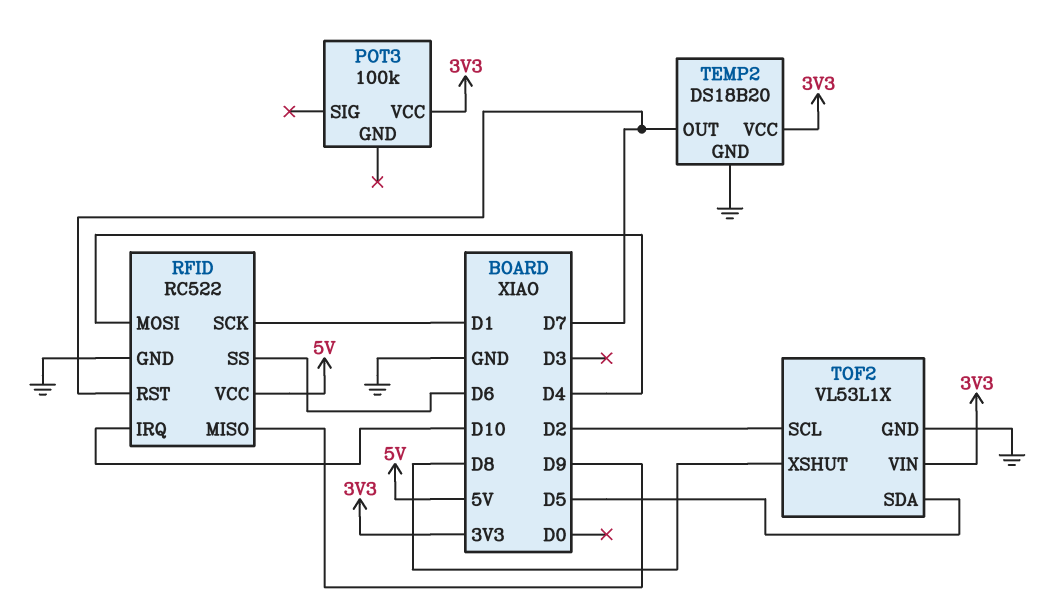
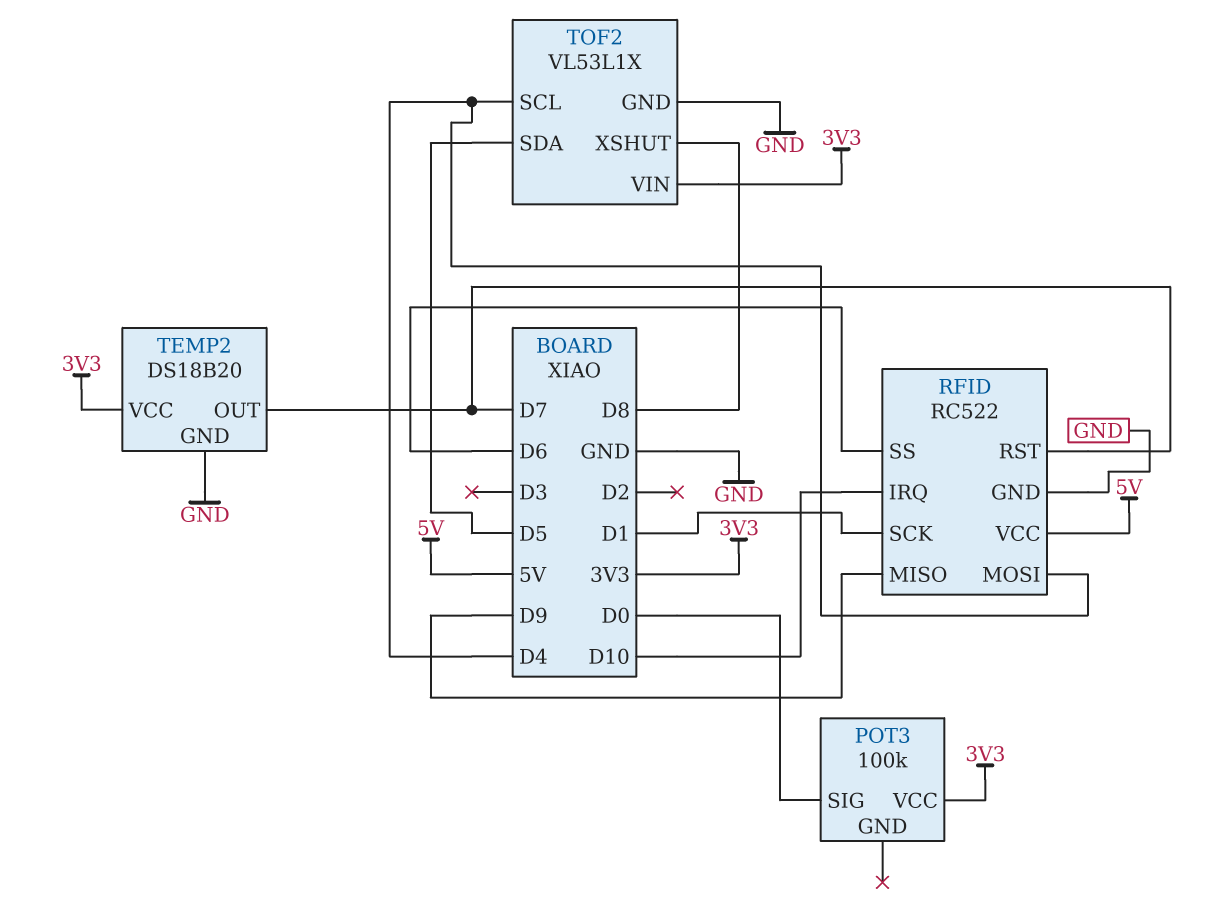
POT3 pin SIG: none -> D0
TOF2 pin SCL: D2 -> D4

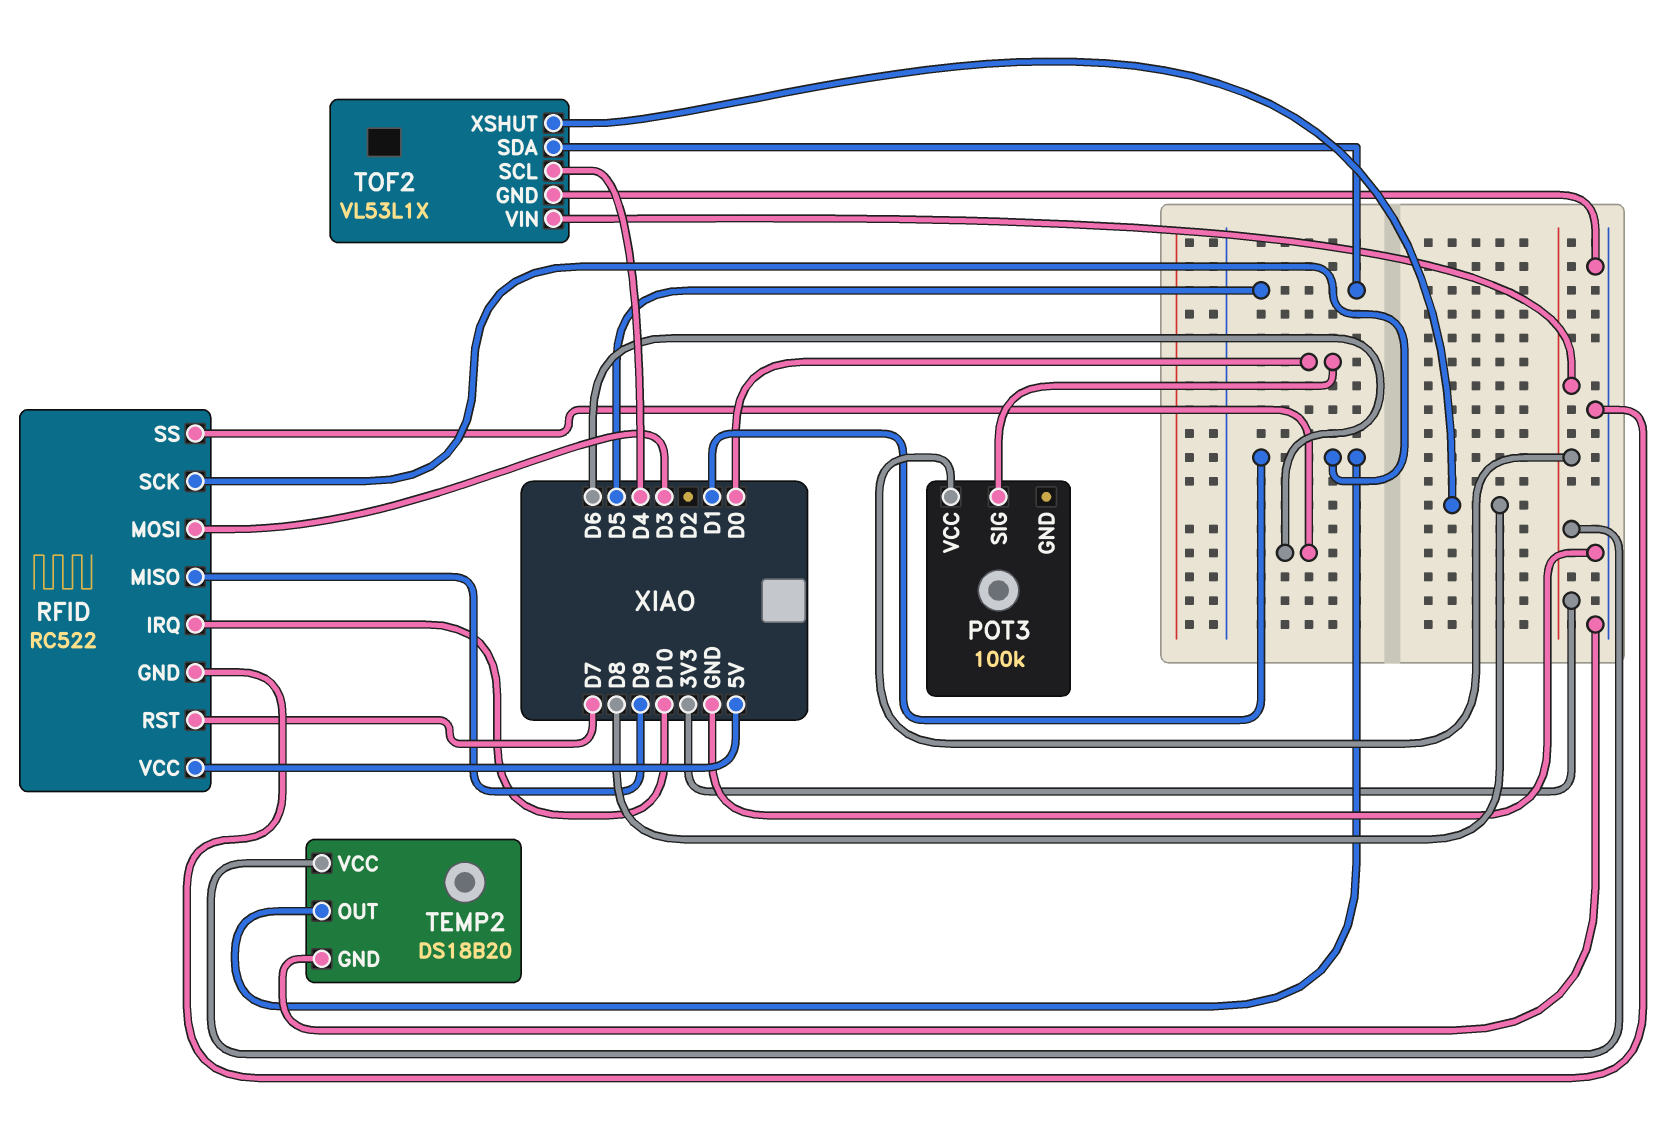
RFID pin MOSI: D4 -> D3
TEMP2 pin OUT: D7 -> D1

